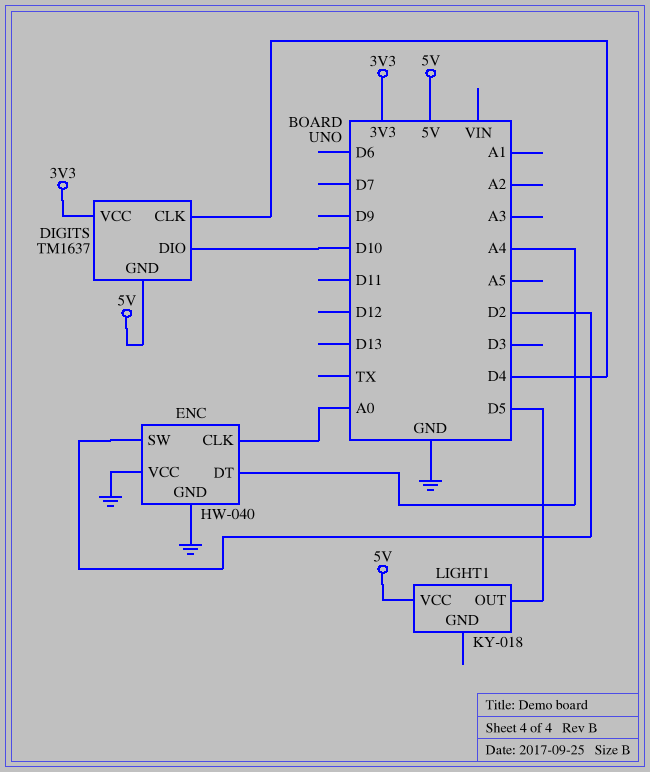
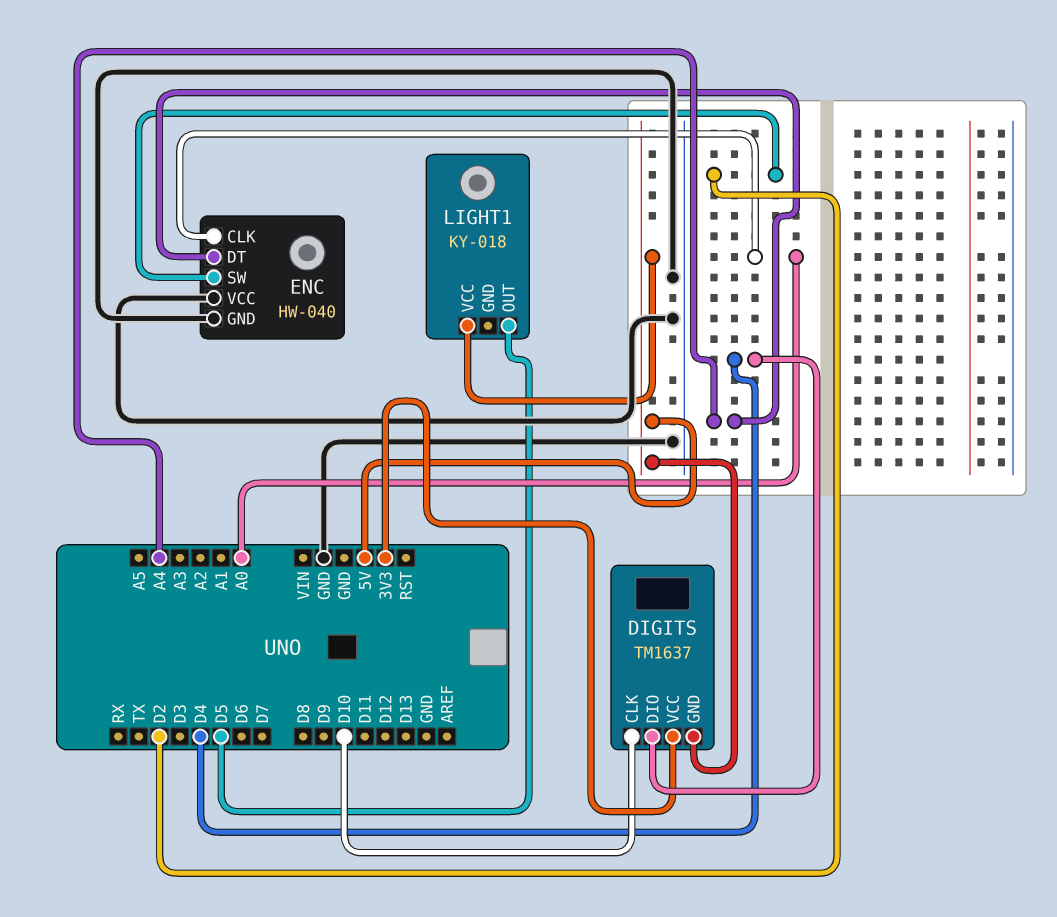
DIGITS pin CLK: D4 -> D10
DIGITS pin DIO: D10 -> D4

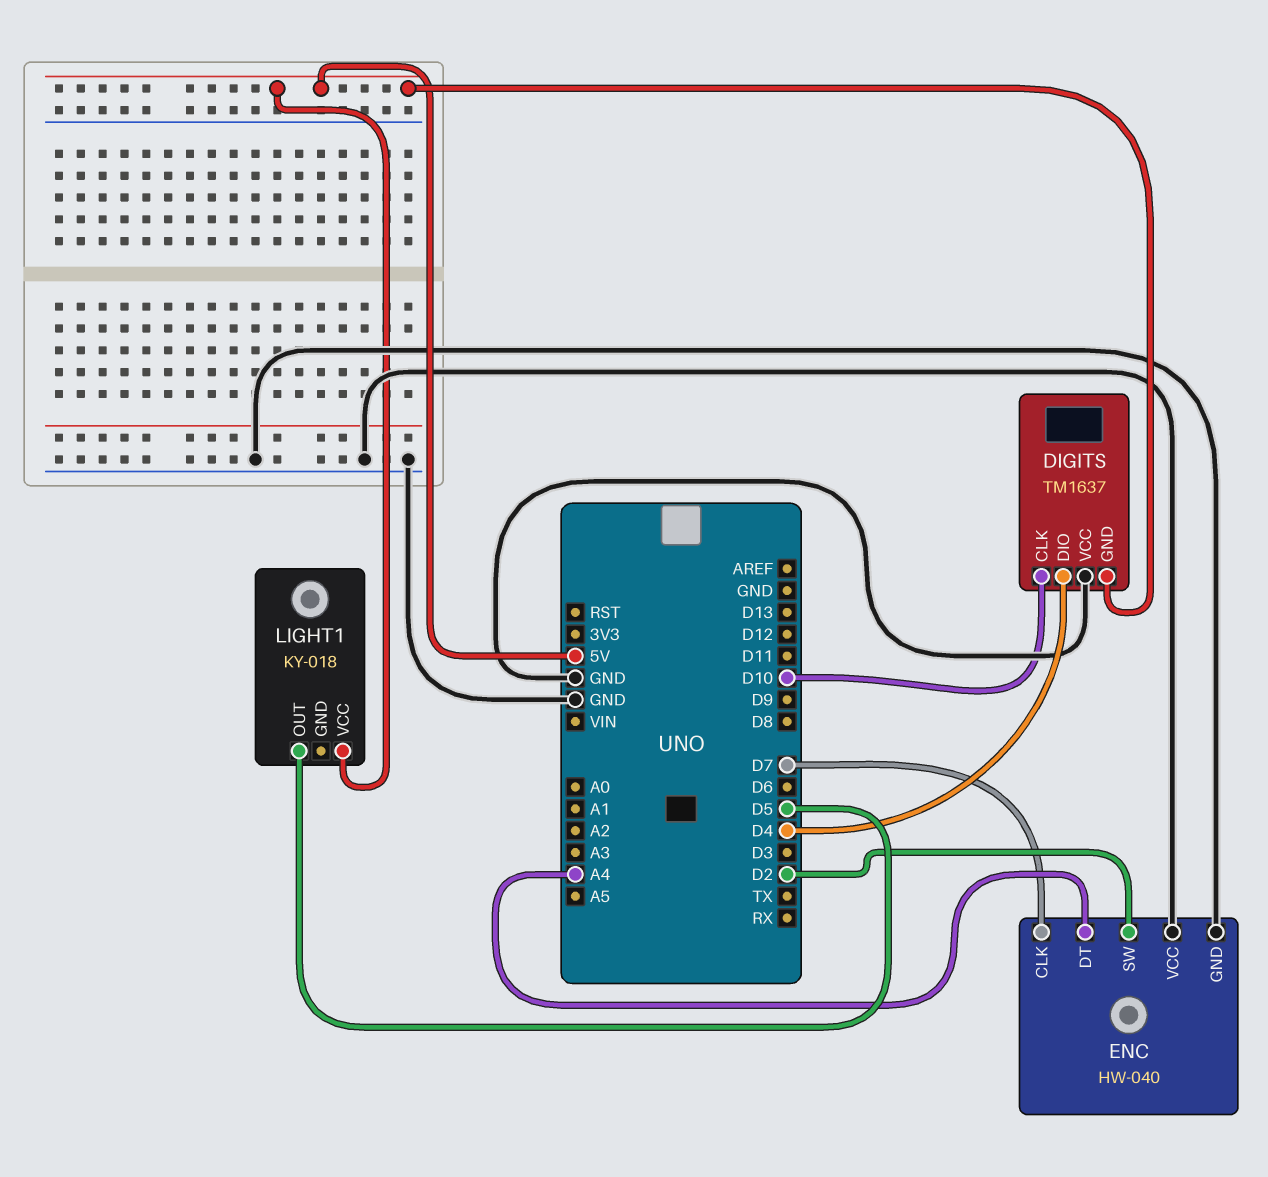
DIGITS pin VCC: 3V3 -> GND
ENC pin CLK: A0 -> D7

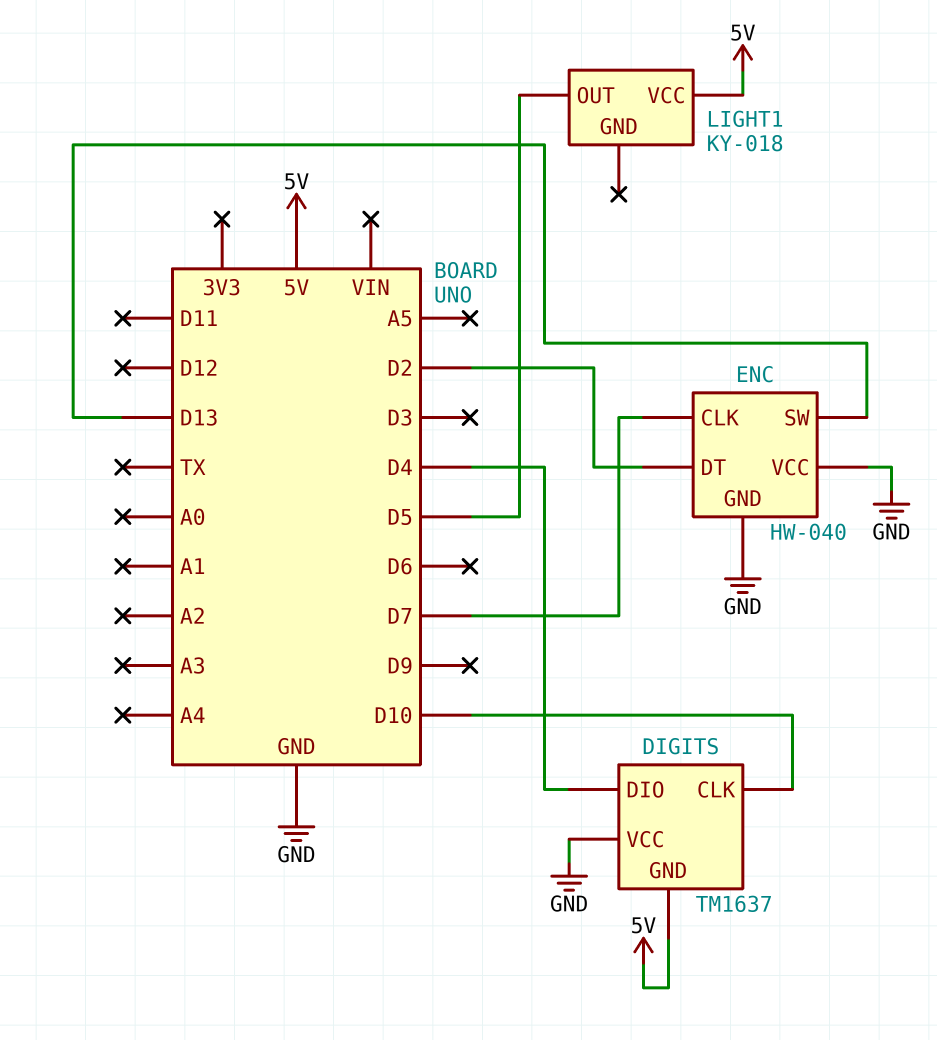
ENC pin DT: A4 -> D2
ENC pin SW: D2 -> D13

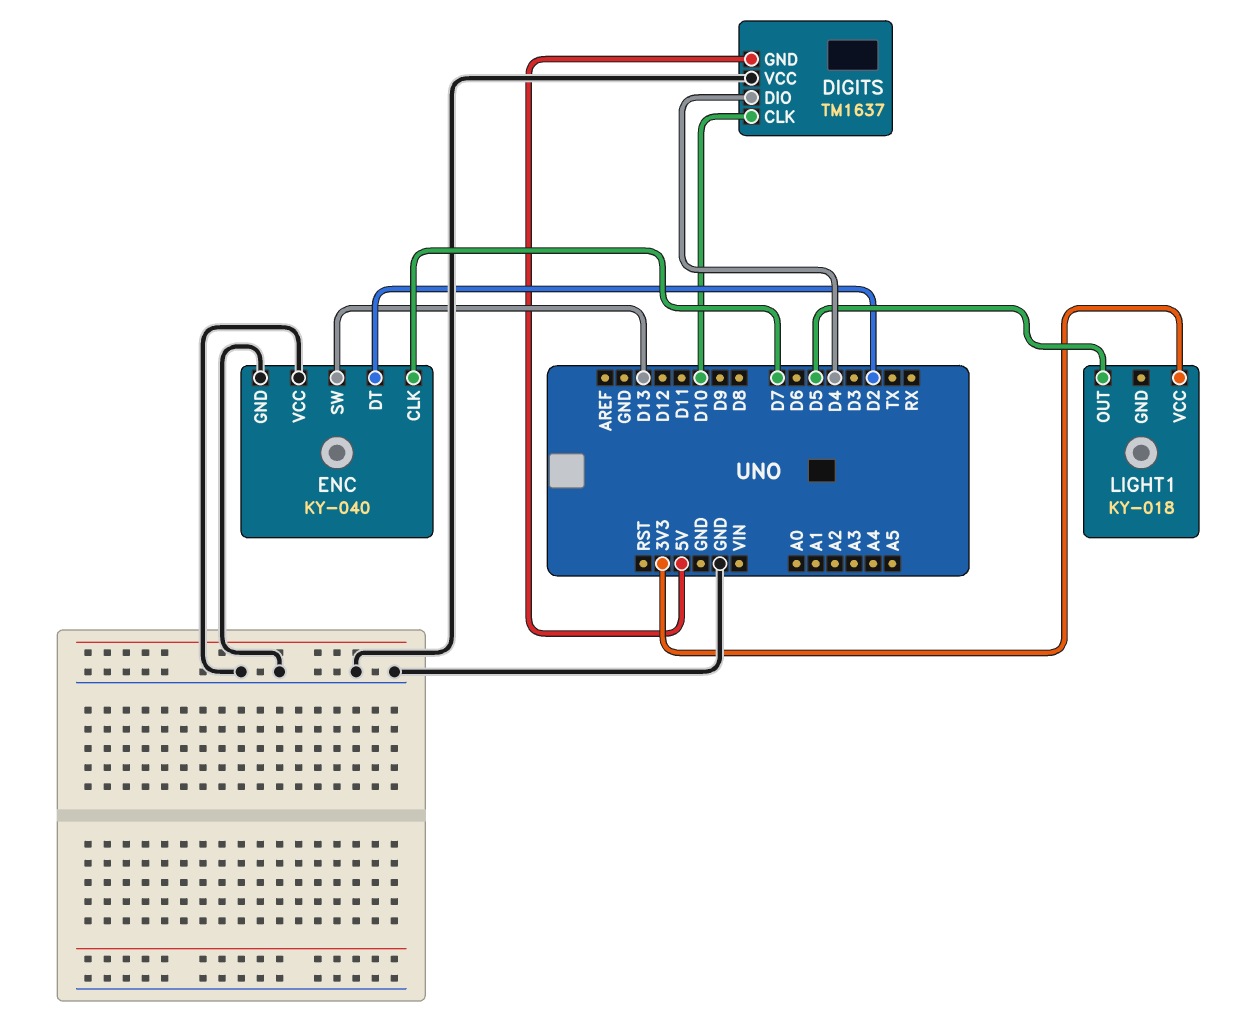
ENC: HW-040 -> KY-040
LIGHT1 pin VCC: 5V -> 3V3

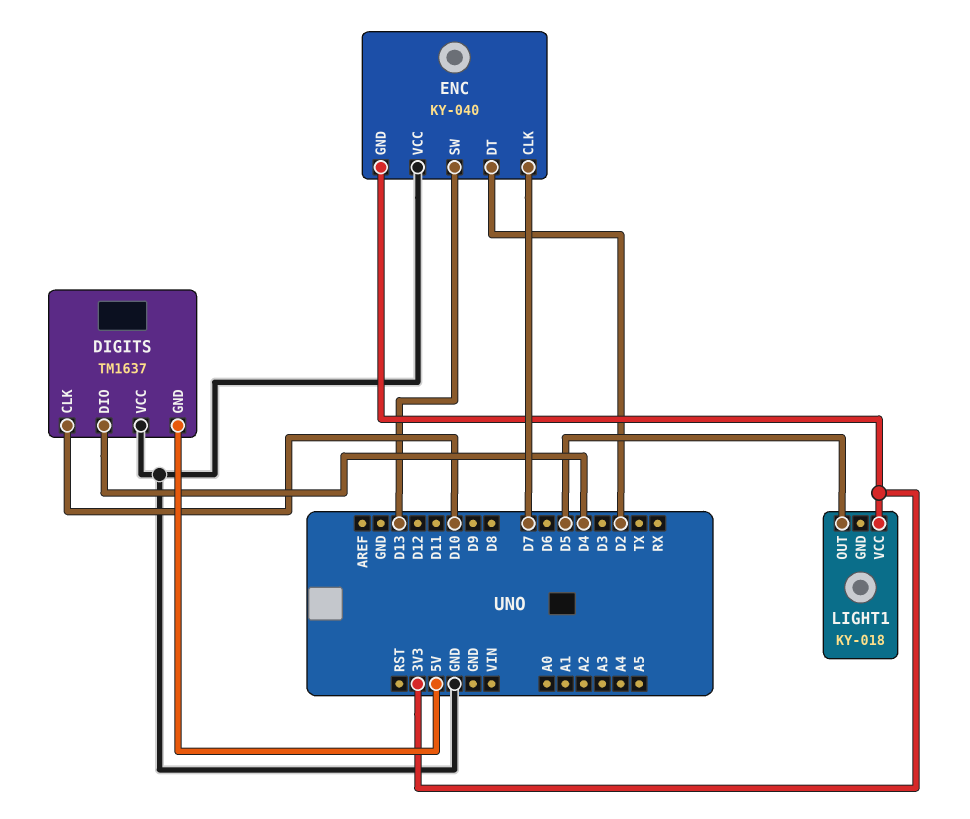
ENC pin GND: GND -> 3V3

